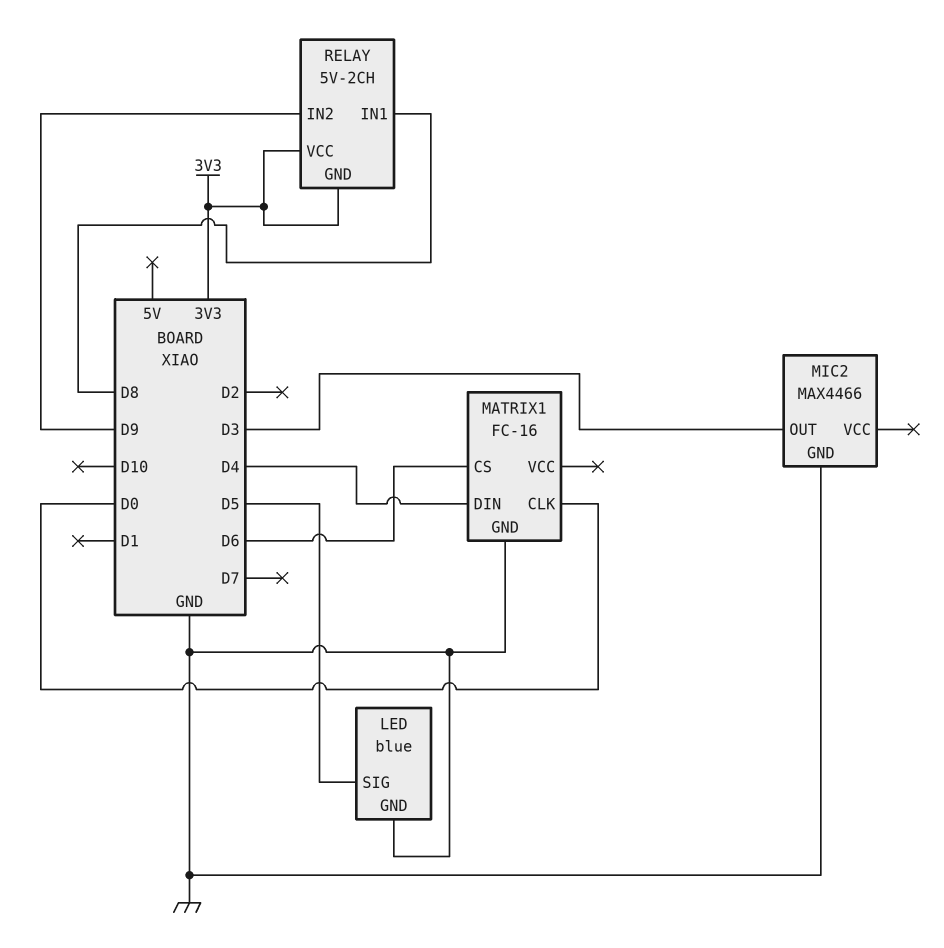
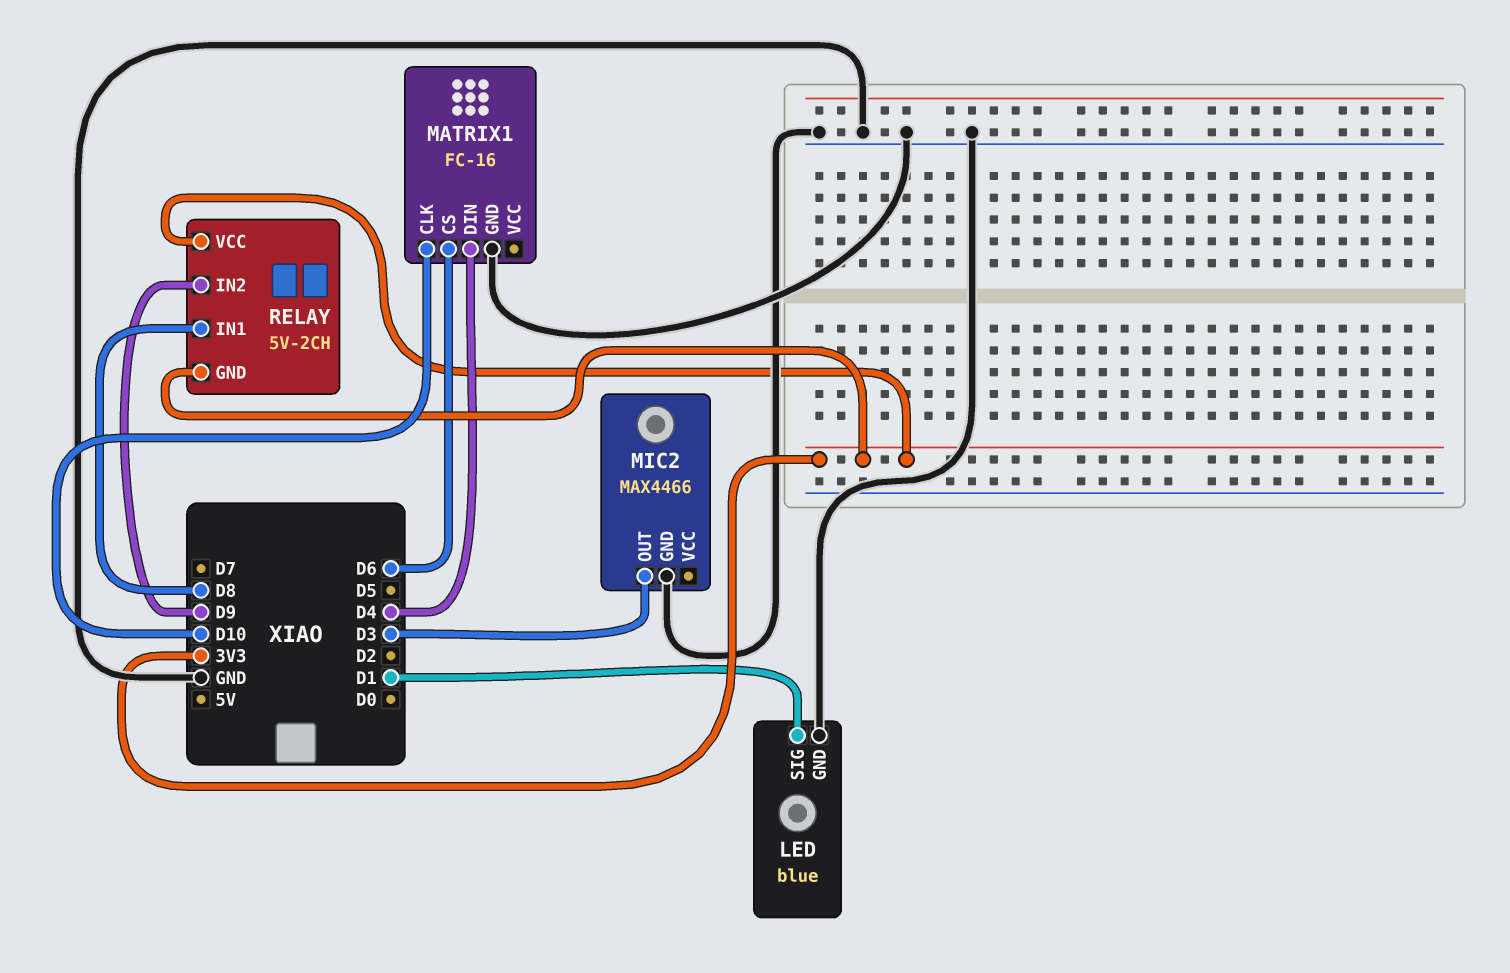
LED pin SIG: D5 -> D1
MATRIX1 pin CLK: D0 -> D10

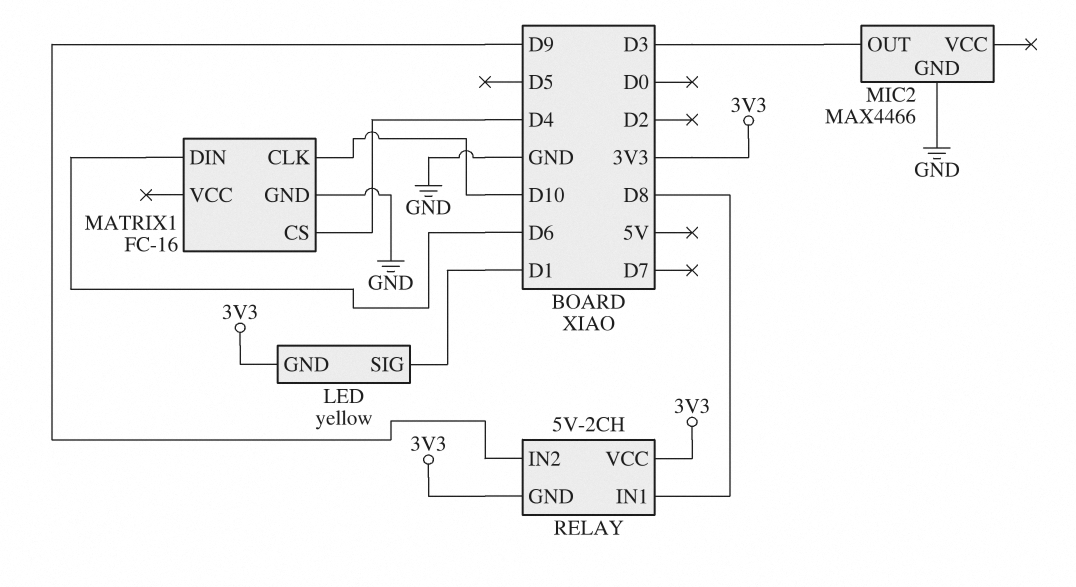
LED: blue -> yellow
LED pin GND: GND -> 3V3
MATRIX1 pin CS: D6 -> D4
MATRIX1 pin DIN: D4 -> D6

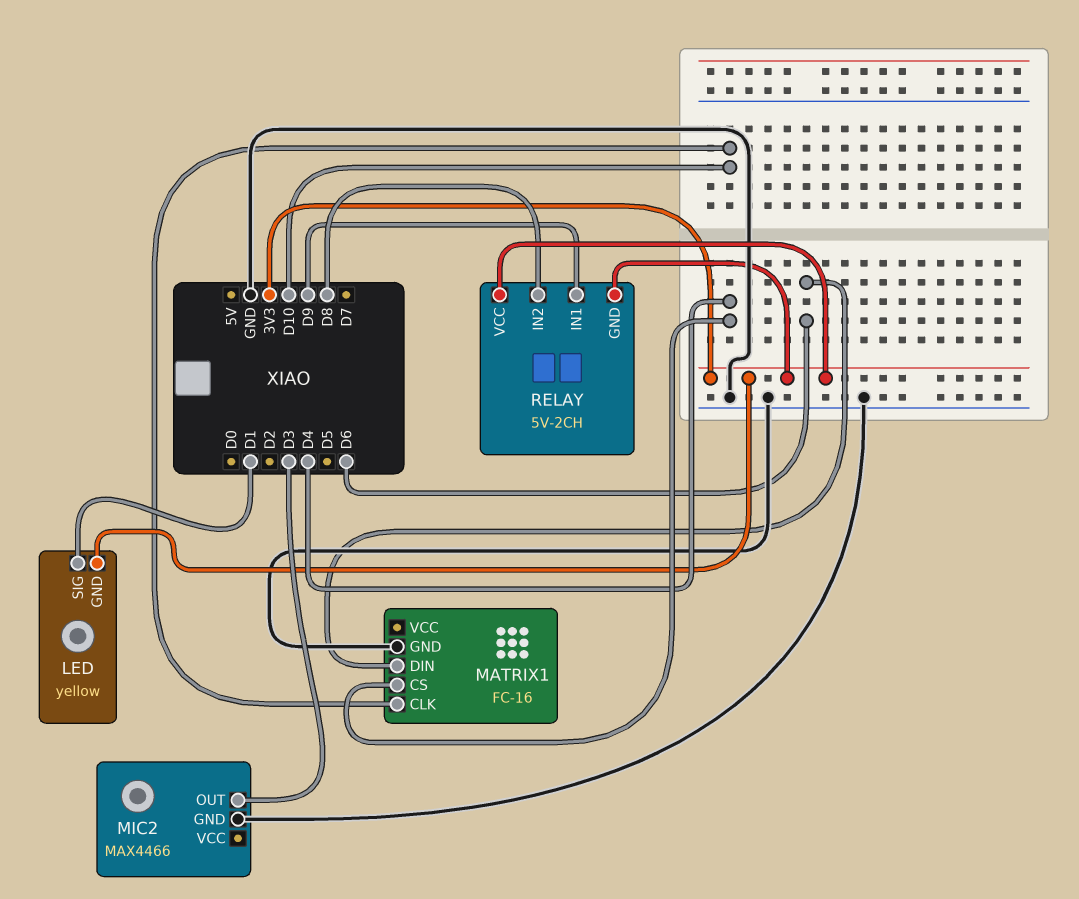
RELAY pin IN1: D8 -> D9
RELAY pin IN2: D9 -> D8

